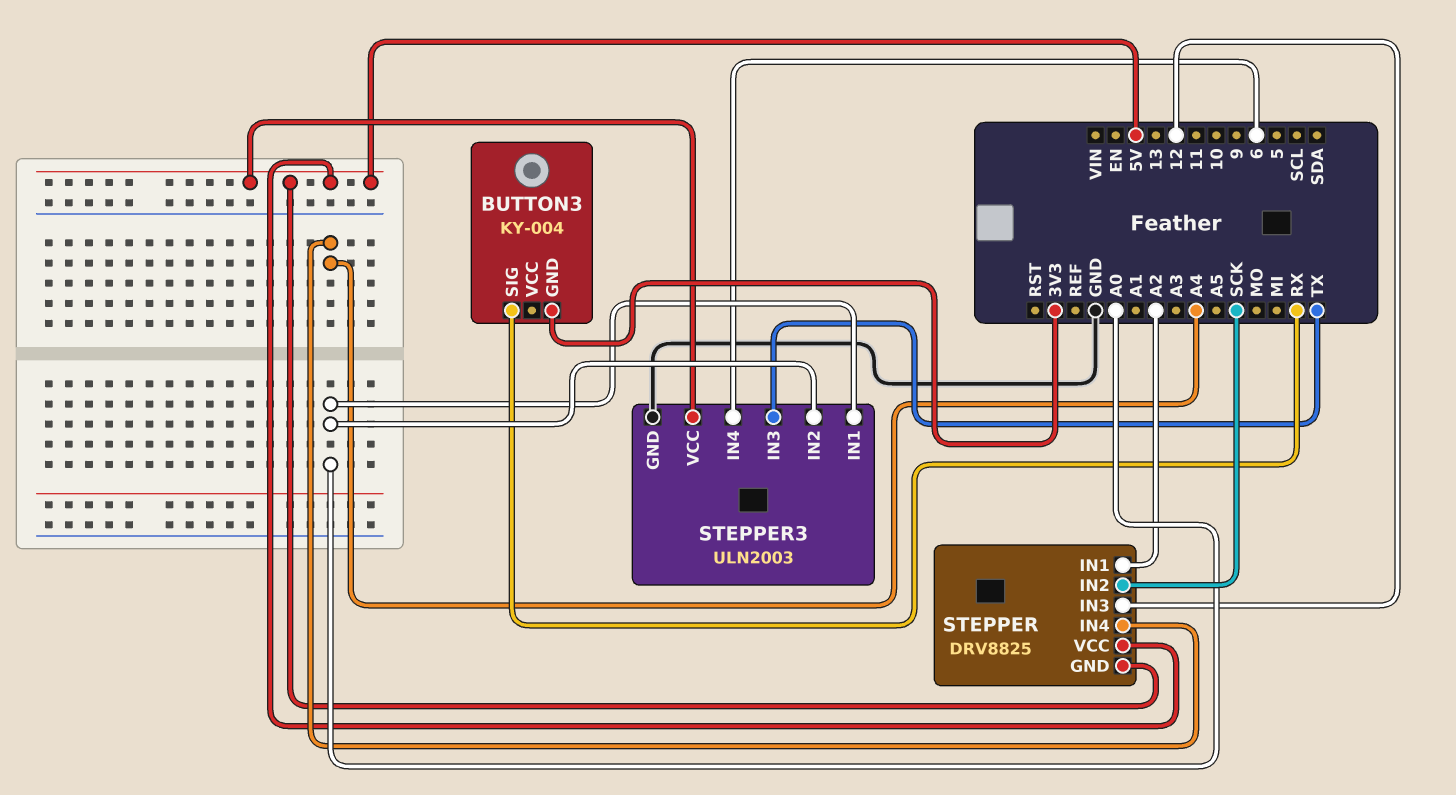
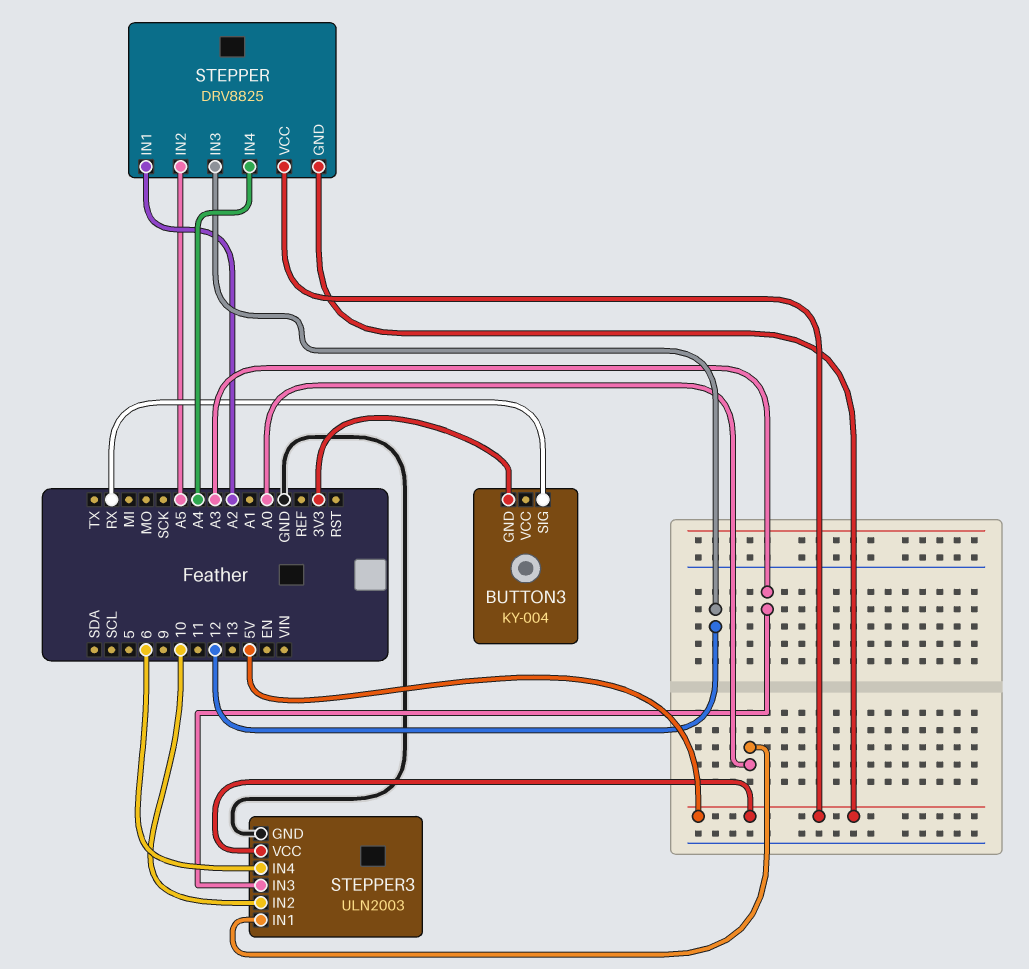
STEPPER pin IN2: SCK -> A5
STEPPER3 pin IN2: A0 -> 10
STEPPER3 pin IN3: TX -> A3

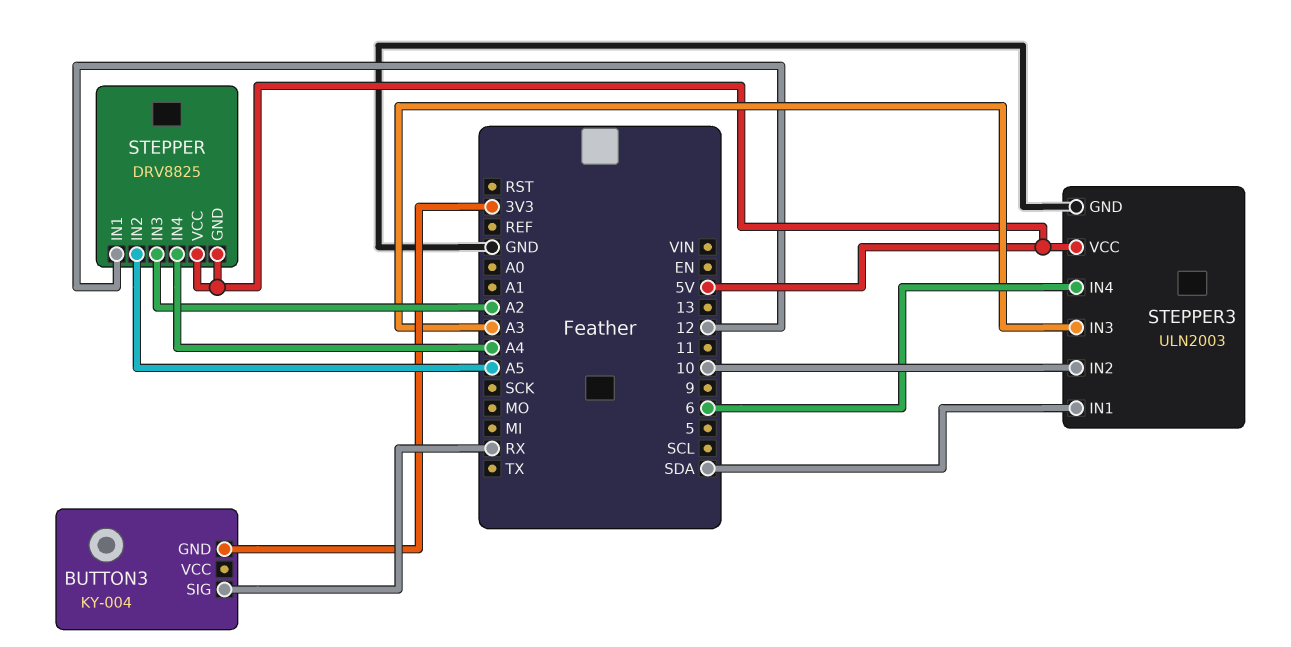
STEPPER pin IN1: A2 -> 12
STEPPER pin IN3: 12 -> A2
STEPPER3 pin IN1: A0 -> SDA

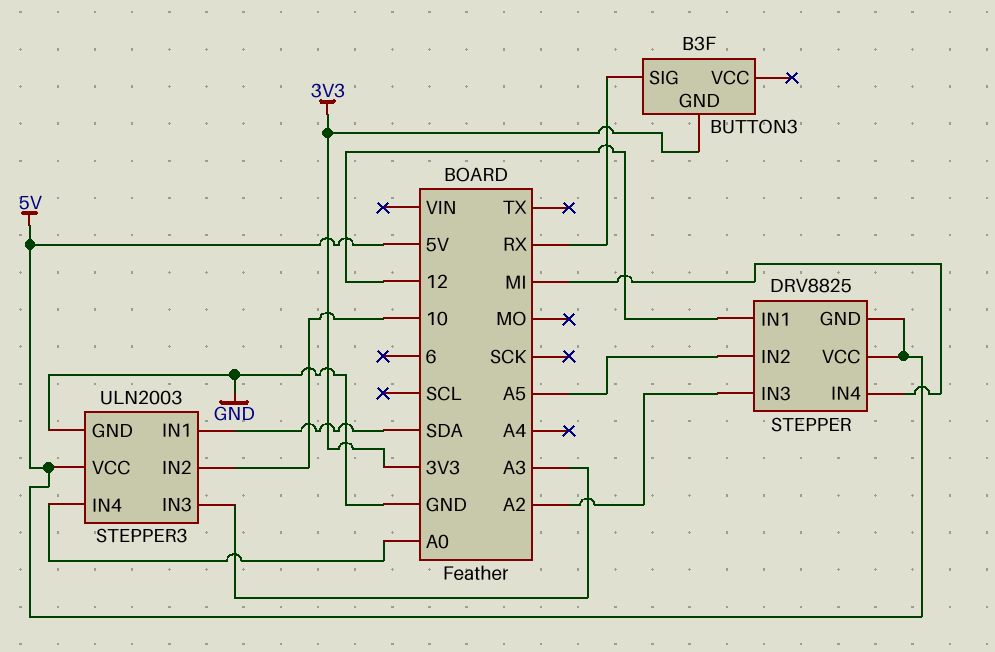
BUTTON3: KY-004 -> B3F
STEPPER pin IN4: A4 -> MI
STEPPER3 pin IN4: 6 -> A0

